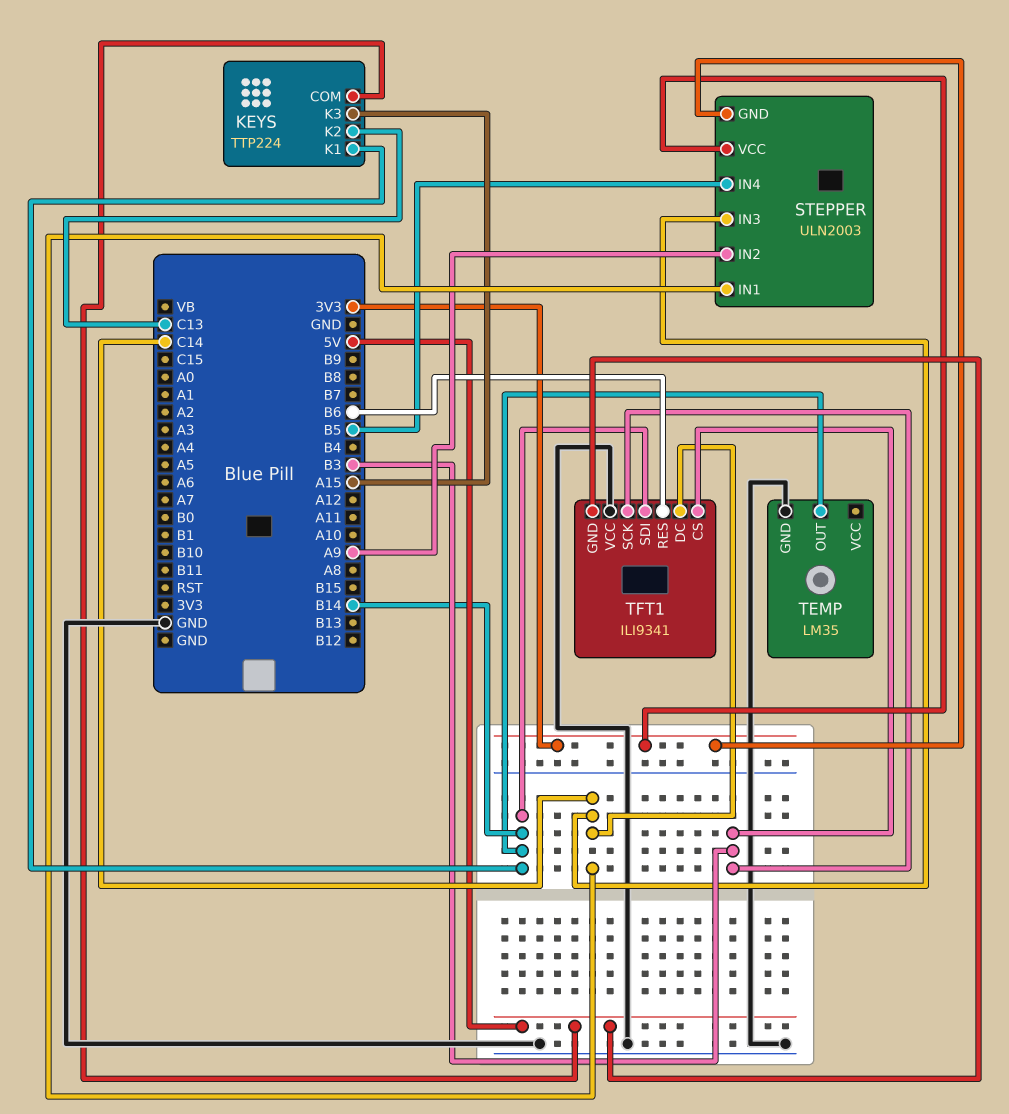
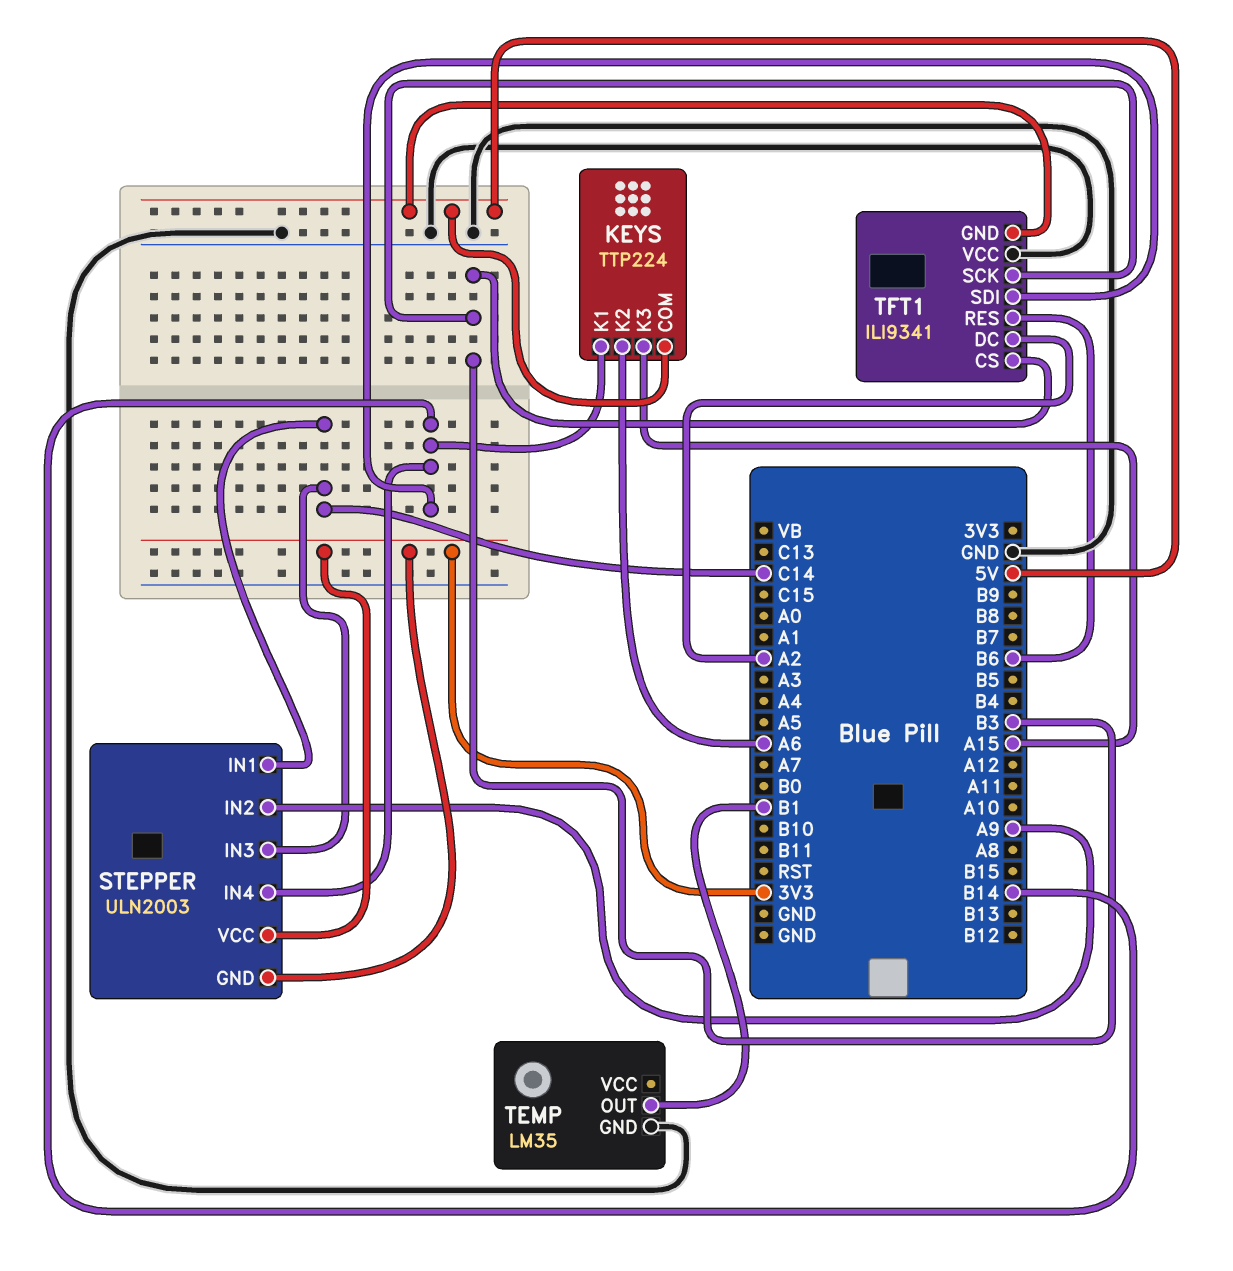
KEYS pin K2: C13 -> A6
STEPPER pin IN4: B5 -> B14
TEMP pin OUT: B14 -> B1
TFT1 pin DC: C14 -> A2

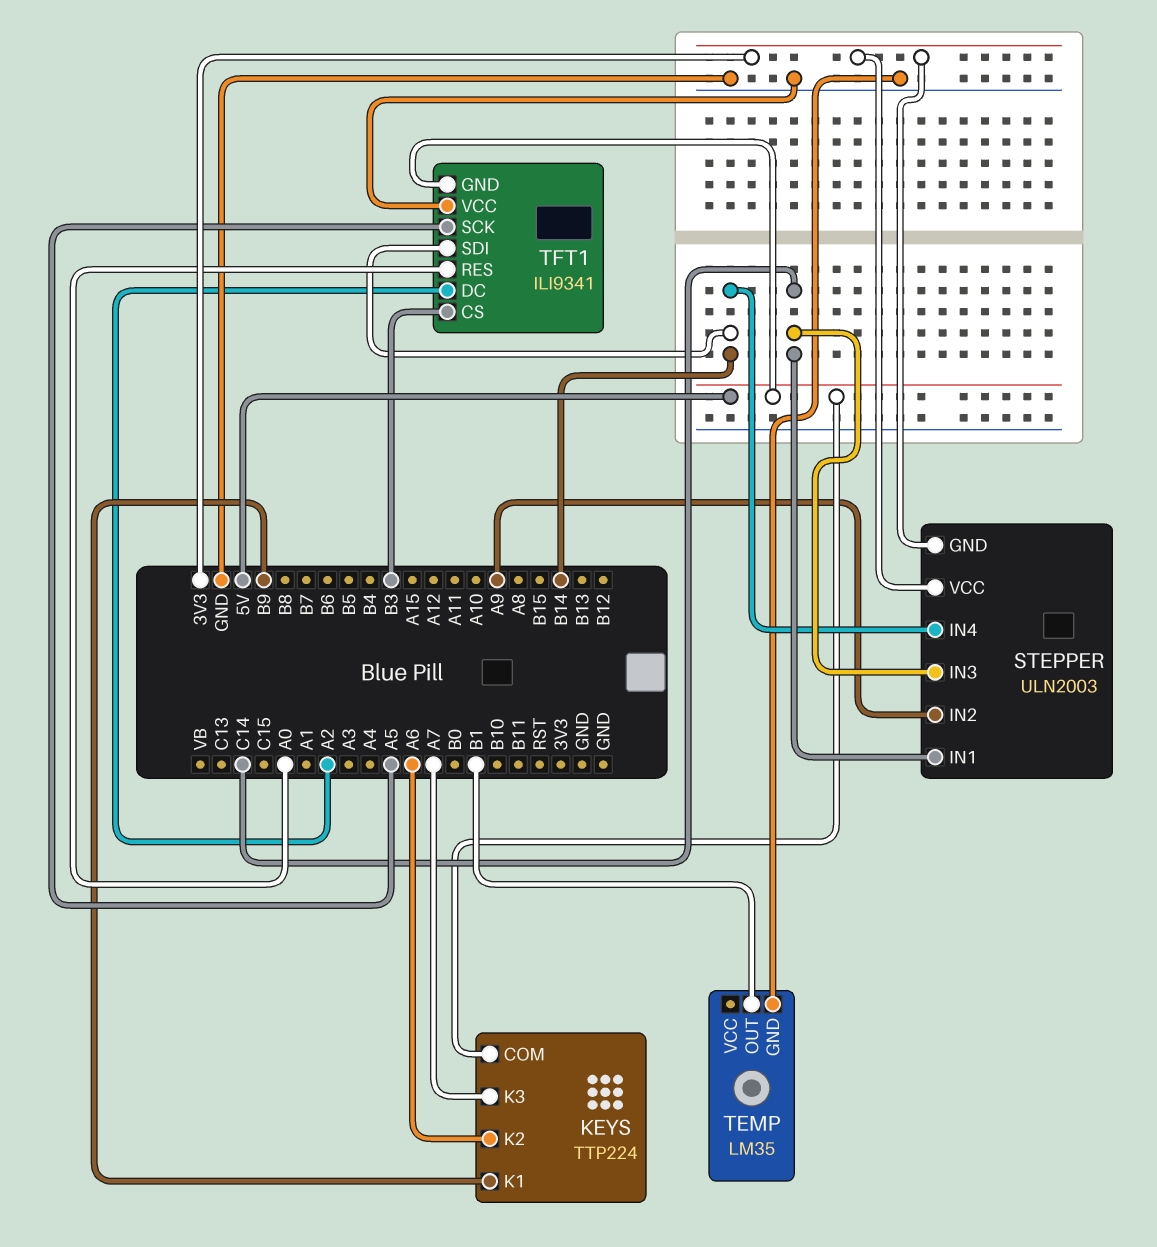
KEYS pin K1: B14 -> B9
KEYS pin K3: A15 -> A7
TFT1 pin RES: B6 -> A0
TFT1 pin SCK: B3 -> A5

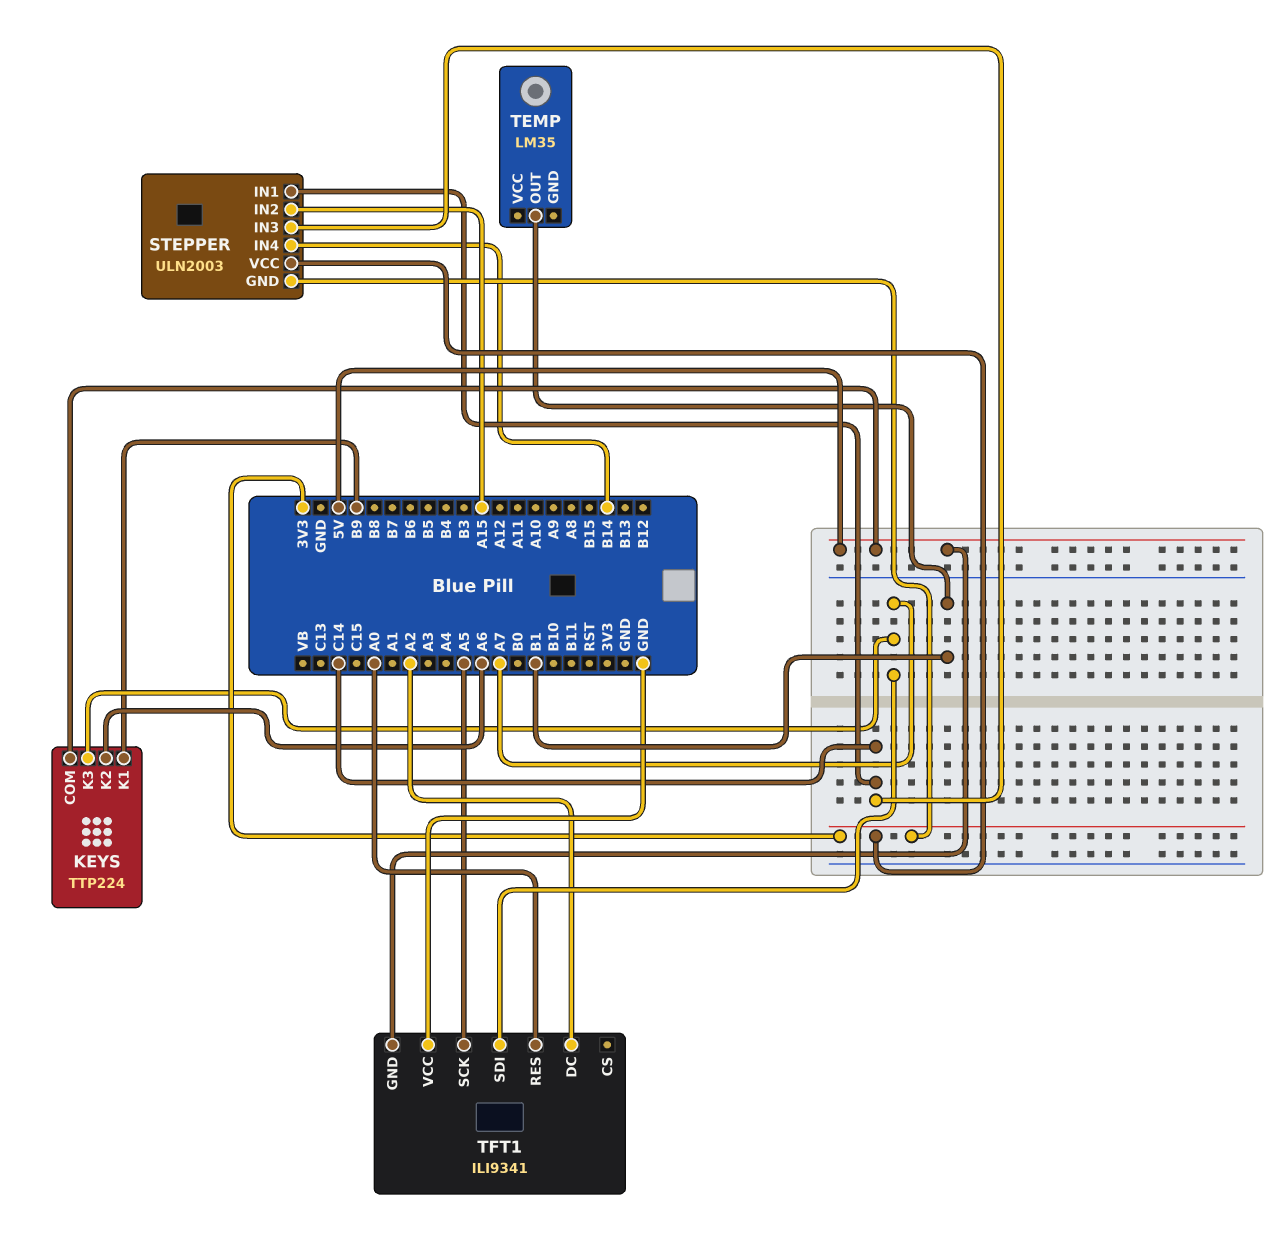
STEPPER pin IN2: A9 -> A15
TEMP pin GND: GND -> none
TFT1 pin CS: B3 -> none
TFT1 pin SDI: B14 -> A7

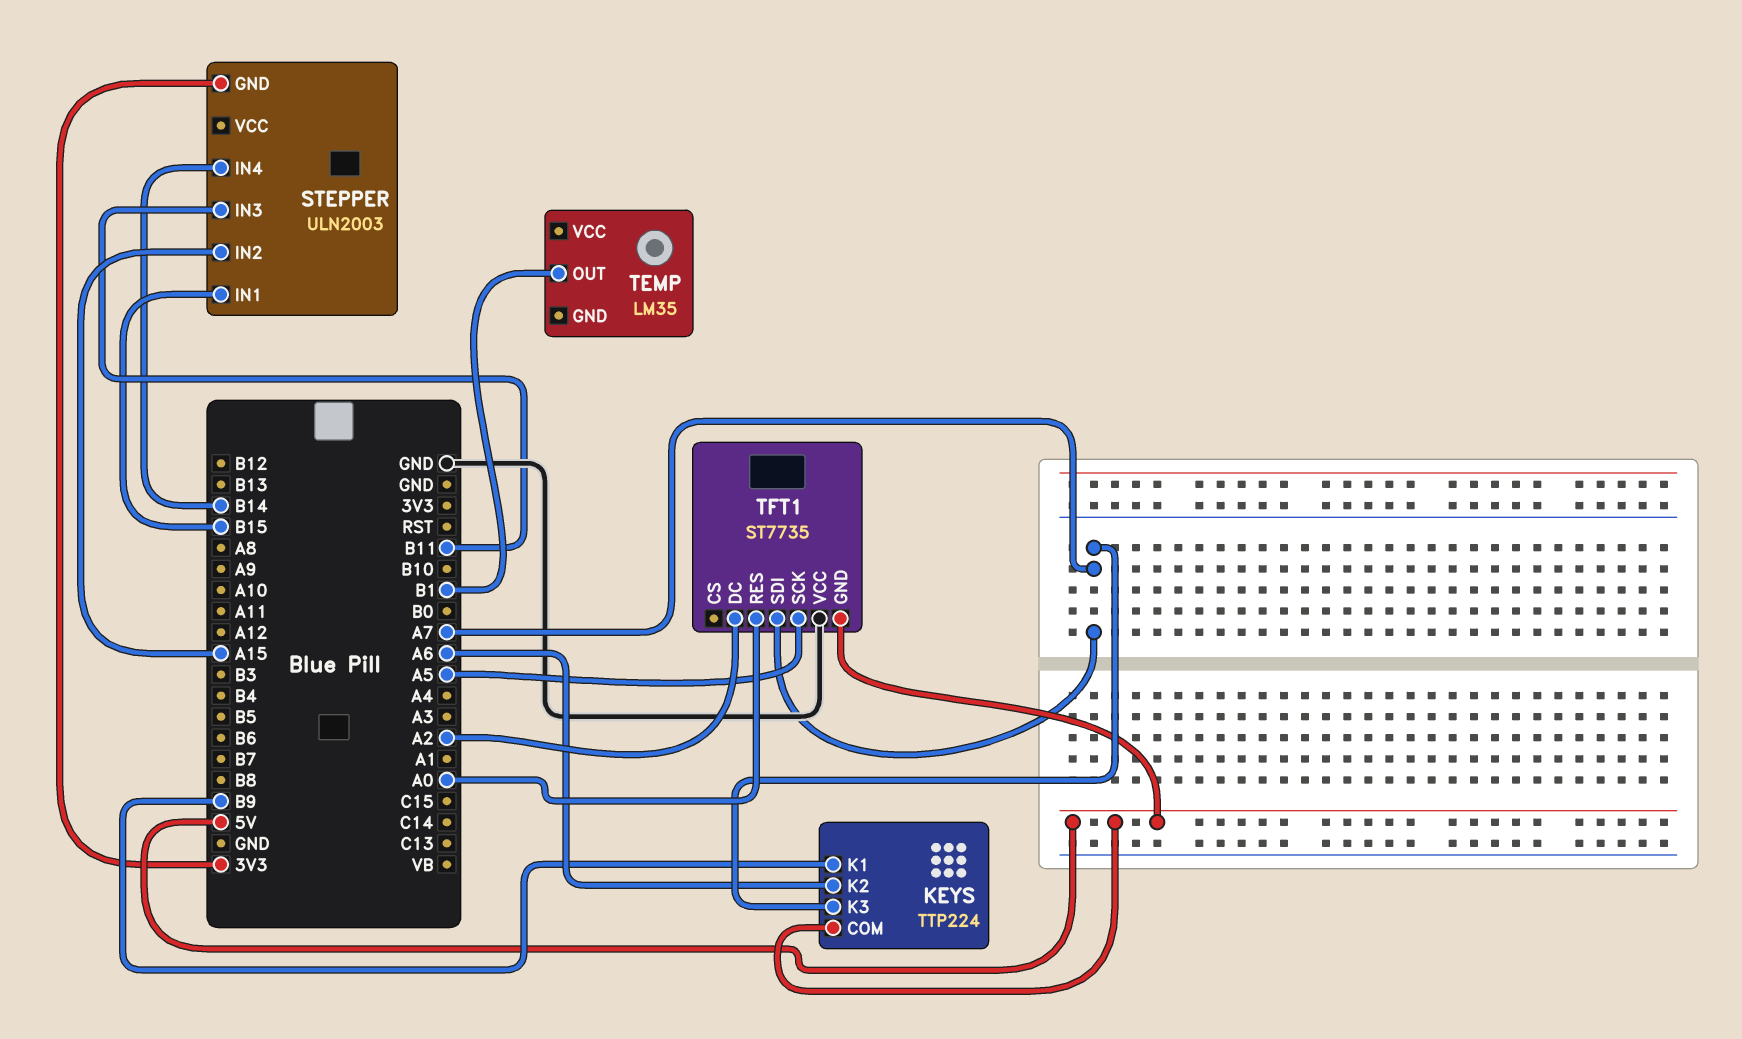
STEPPER pin IN1: C14 -> B15
STEPPER pin IN3: C14 -> B11
STEPPER pin VCC: 3V3 -> none
TFT1: ILI9341 -> ST7735

